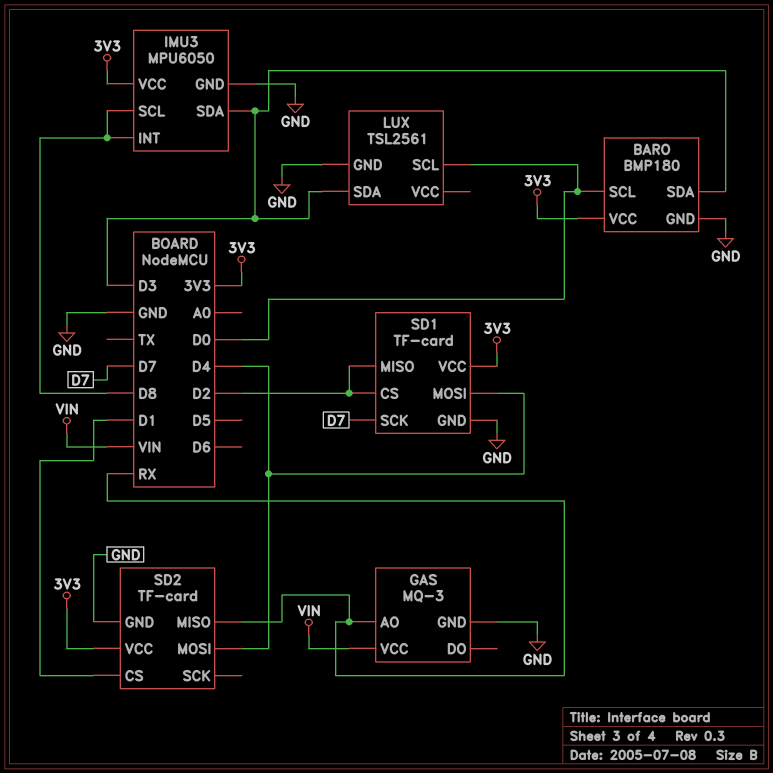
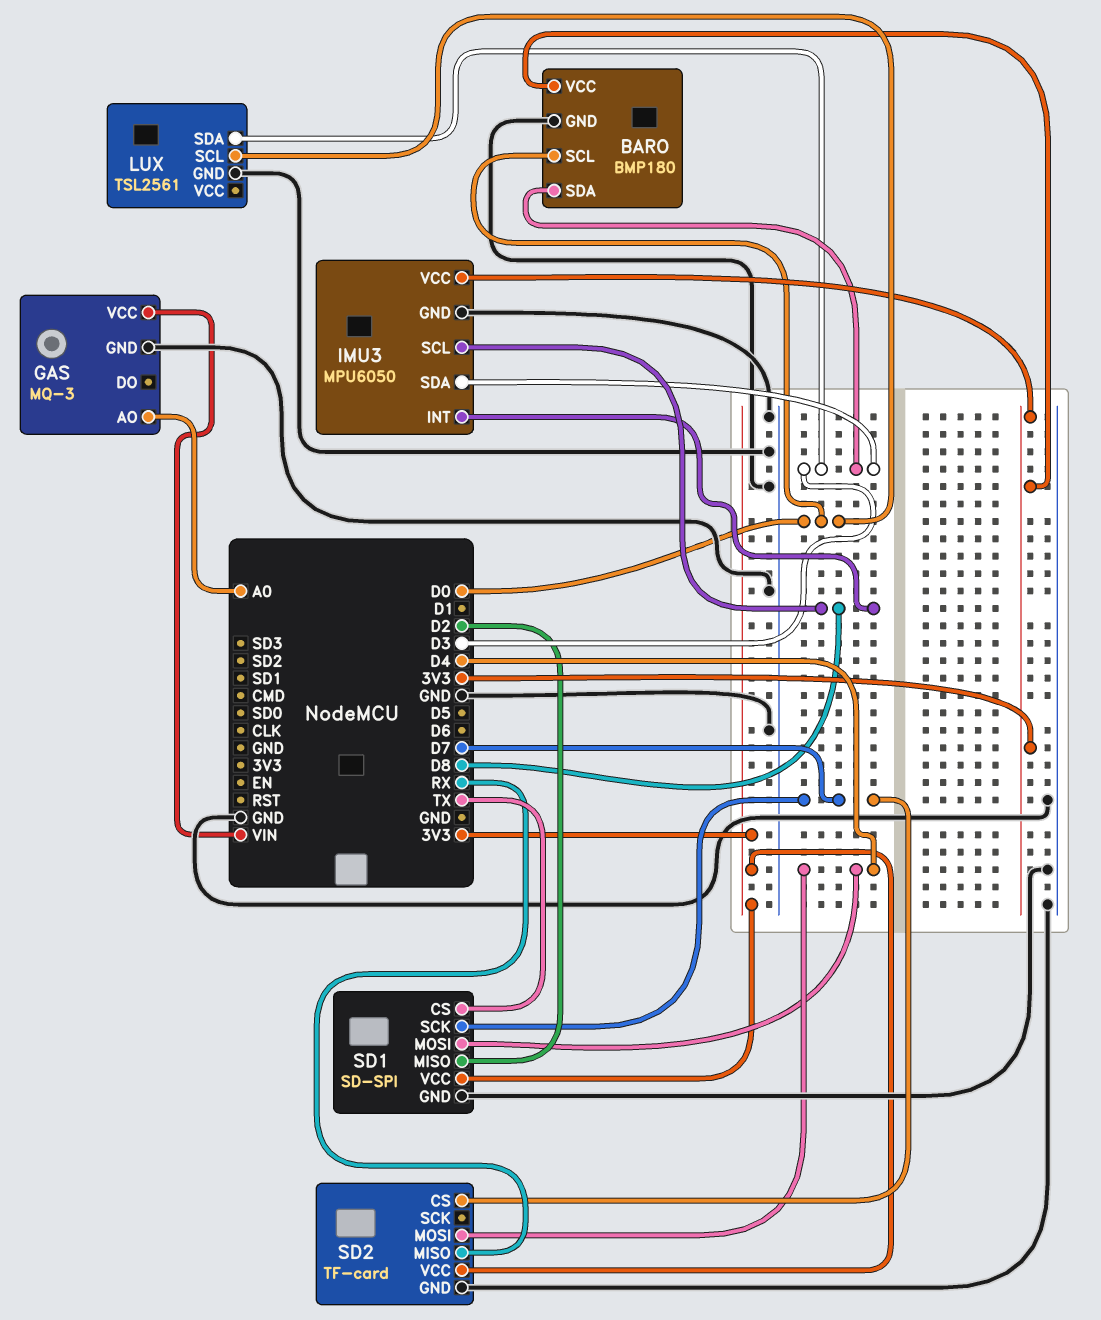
GAS pin AO: RX -> A0
SD1: TF-card -> SD-SPI
SD1 pin CS: D2 -> TX
SD2 pin CS: D1 -> D7

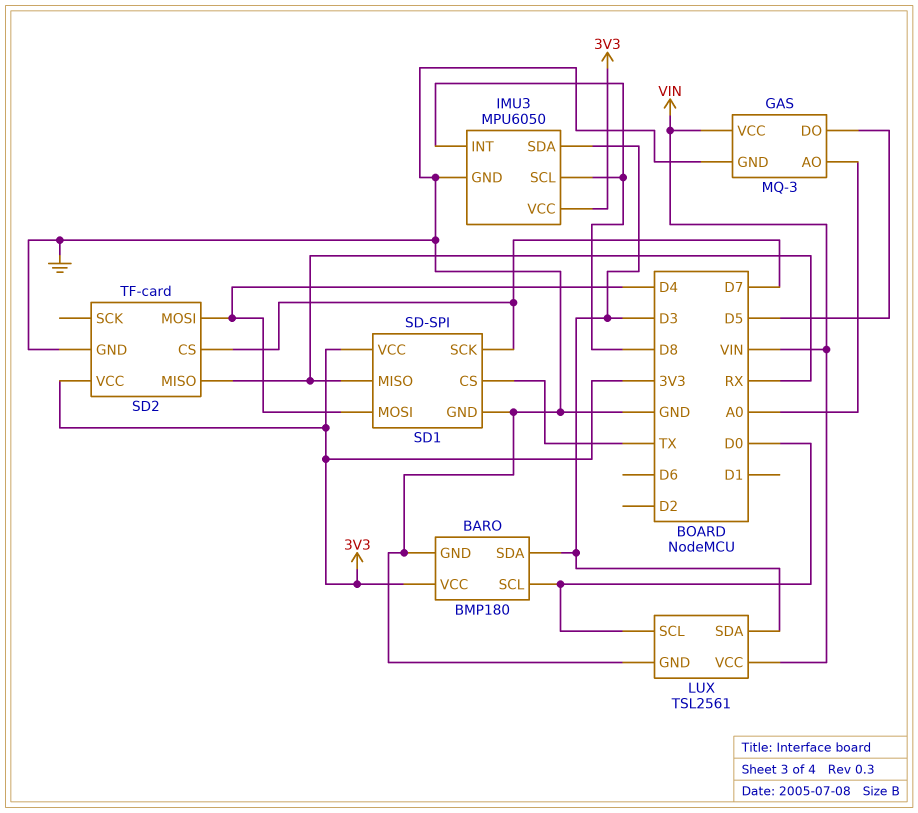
GAS pin DO: none -> D5
LUX pin VCC: none -> VIN
SD1 pin MISO: D2 -> RX

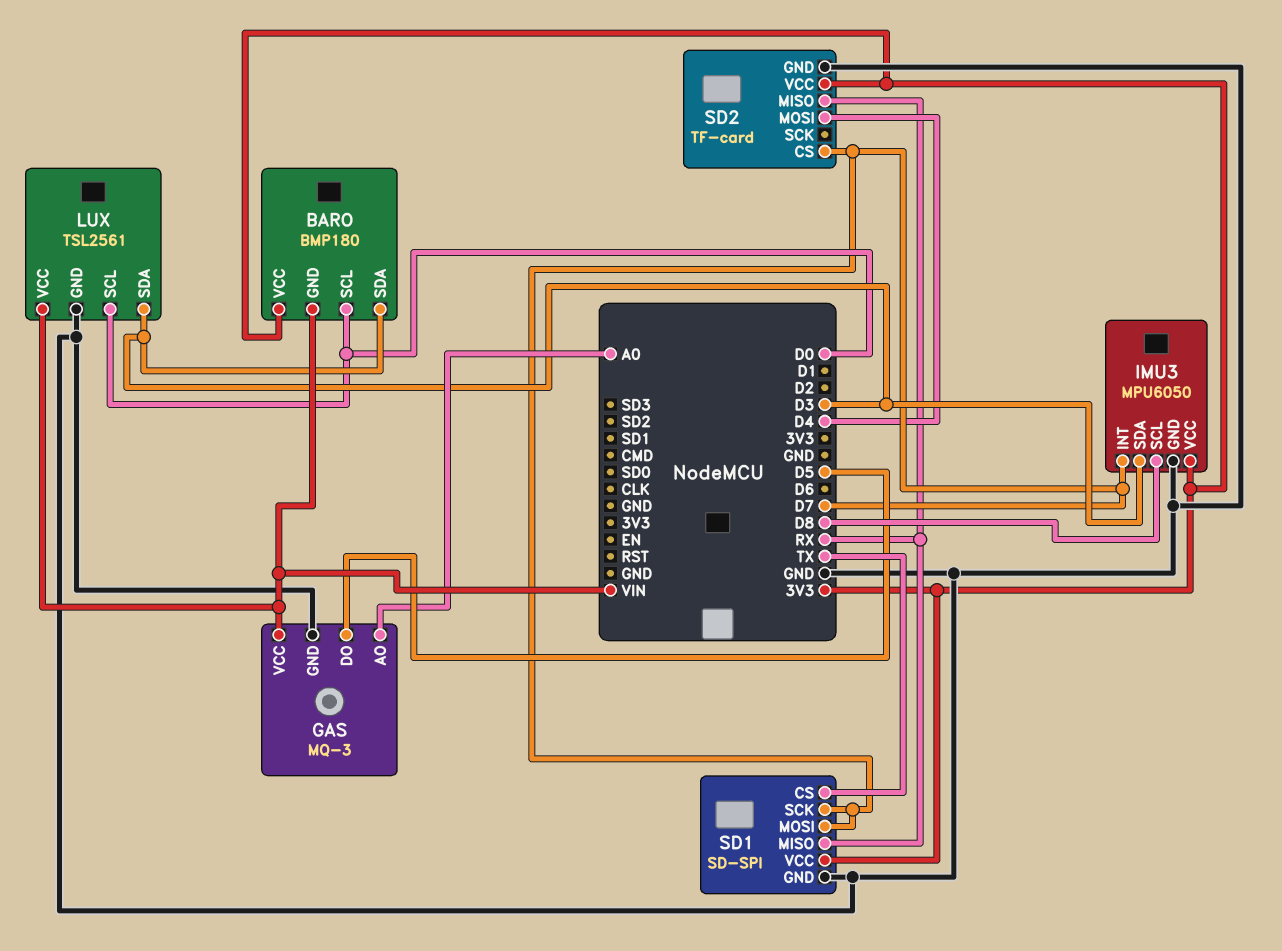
BARO pin GND: GND -> VIN
IMU3 pin INT: D8 -> D7
SD1 pin MOSI: D4 -> D7

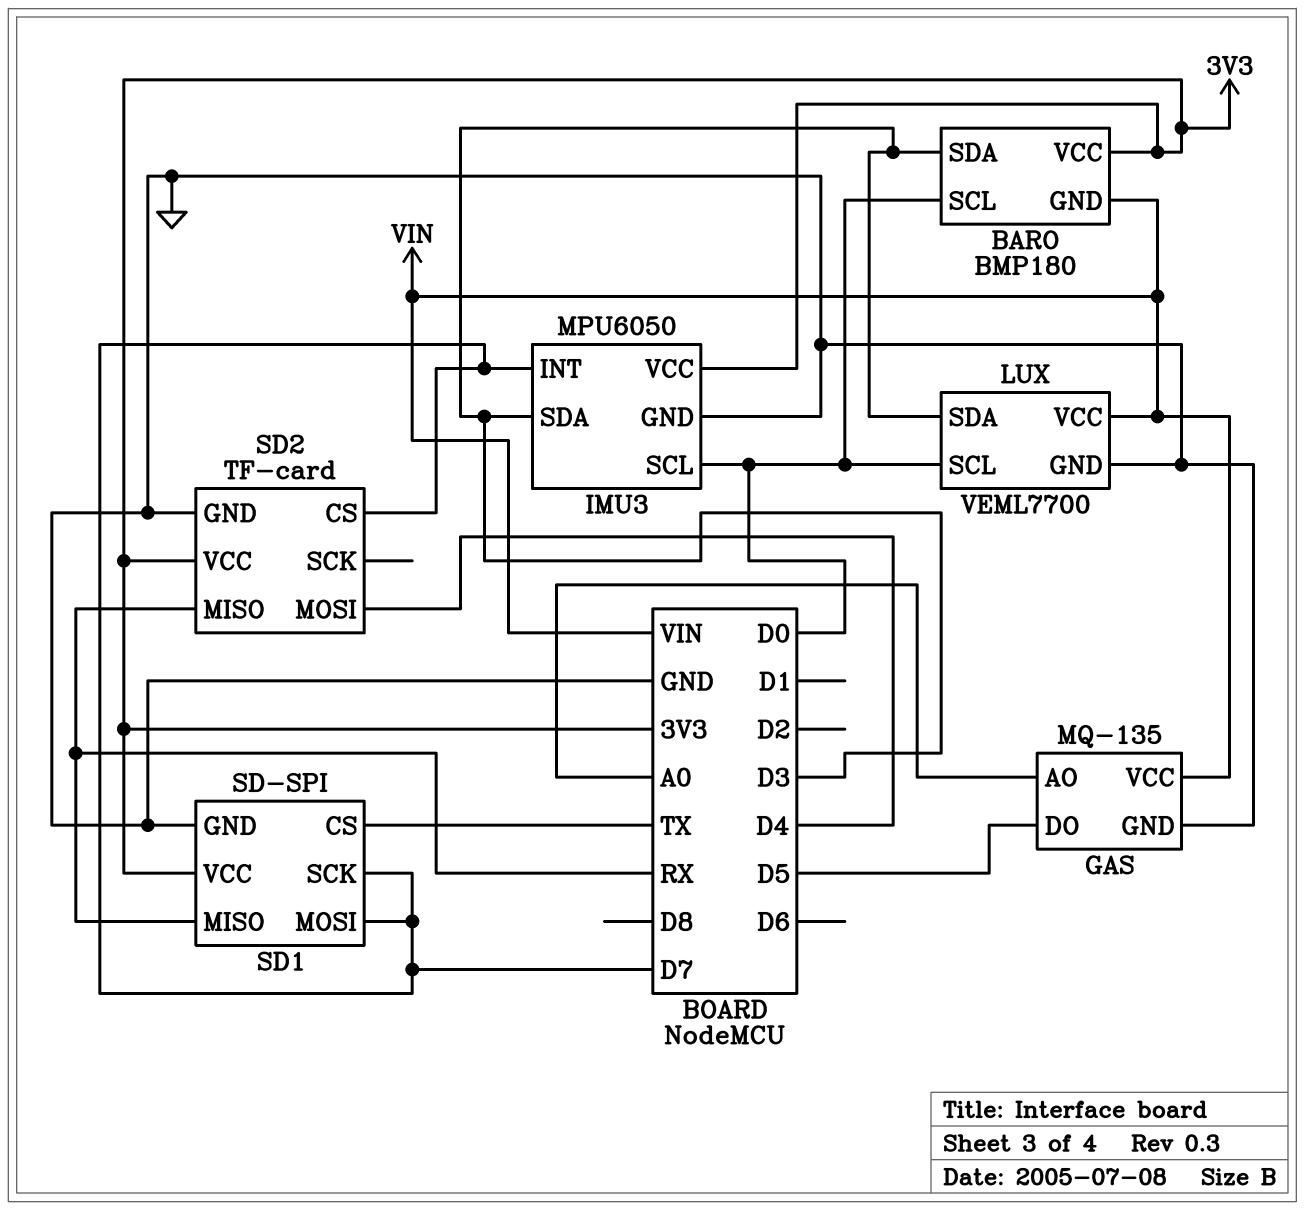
GAS: MQ-3 -> MQ-135
IMU3 pin SCL: D8 -> D0
LUX: TSL2561 -> VEML7700

